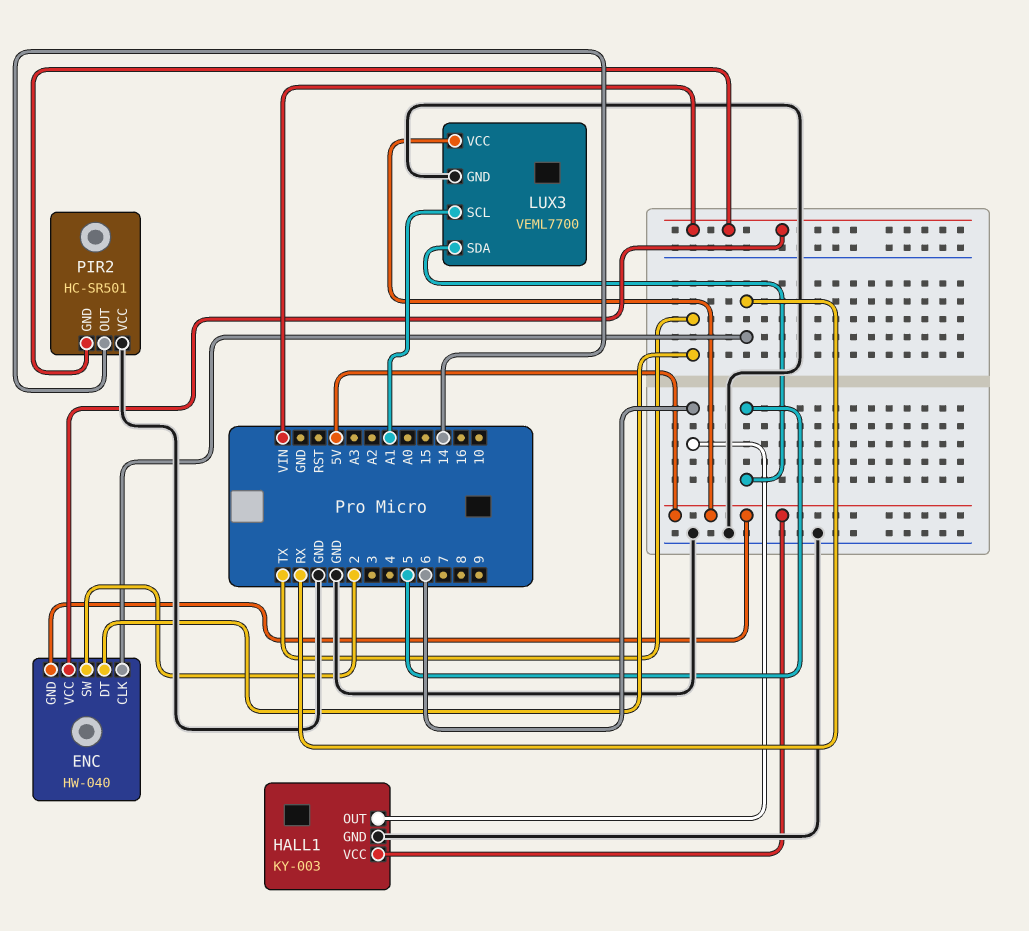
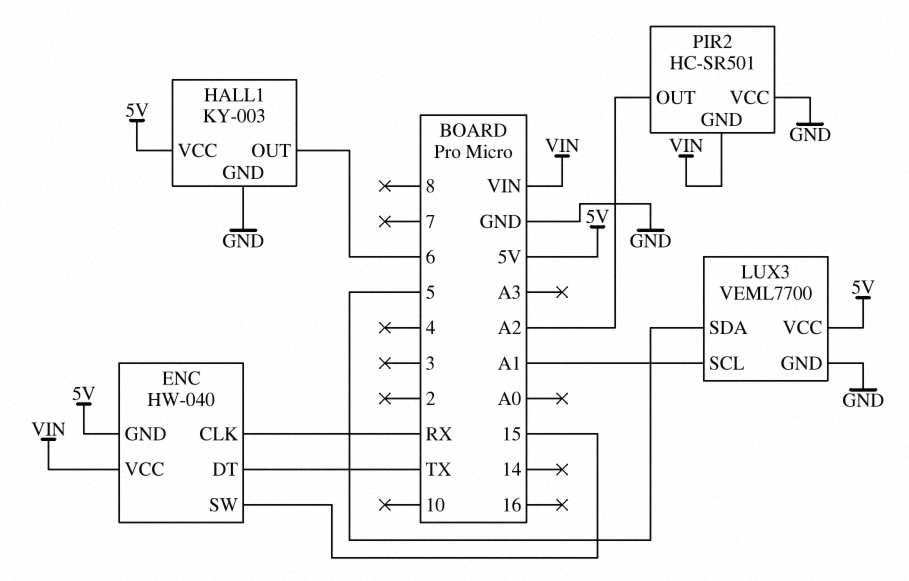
ENC pin SW: 2 -> 15
PIR2 pin OUT: 14 -> A2

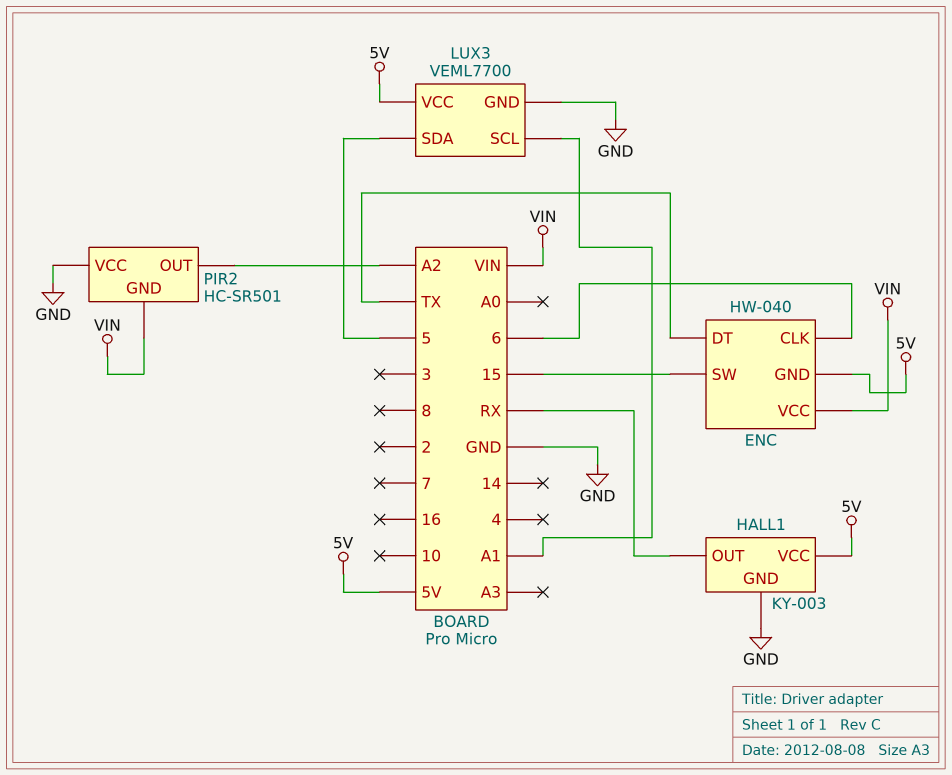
ENC pin CLK: RX -> 6
HALL1 pin OUT: 6 -> RX

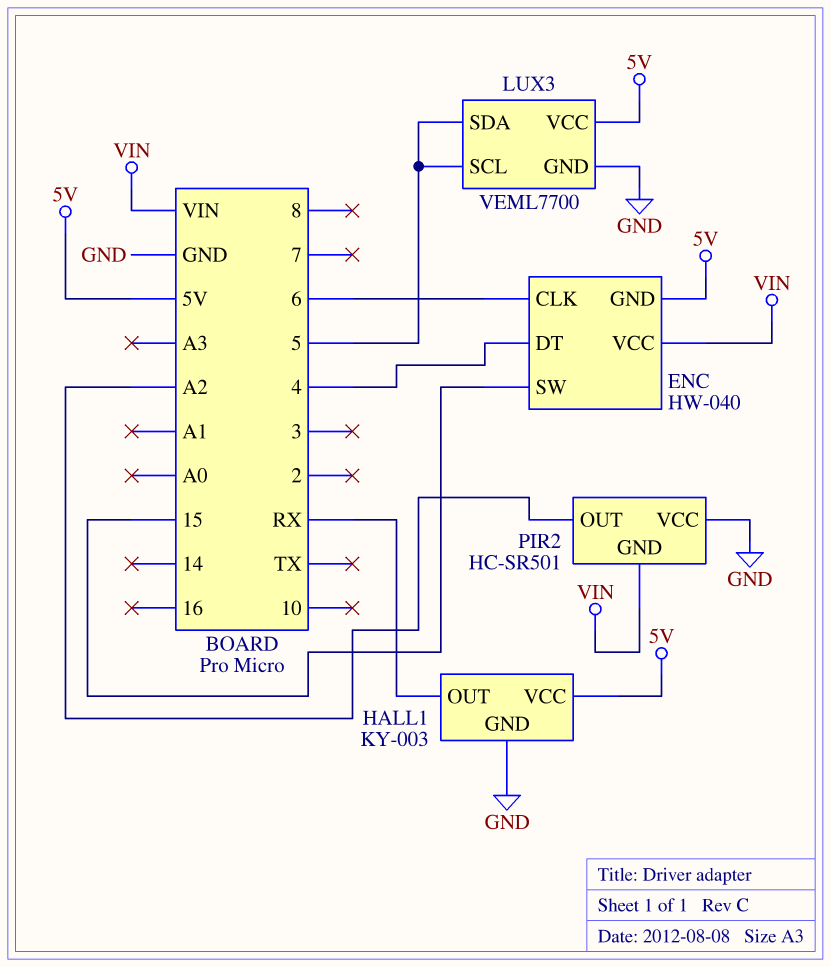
ENC pin DT: TX -> 4
LUX3 pin SCL: A1 -> 5

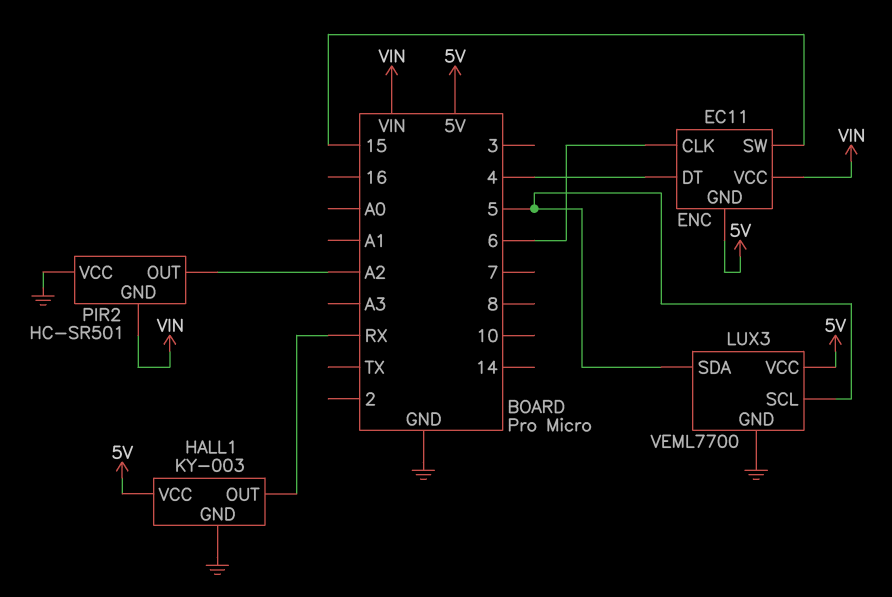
ENC: HW-040 -> EC11

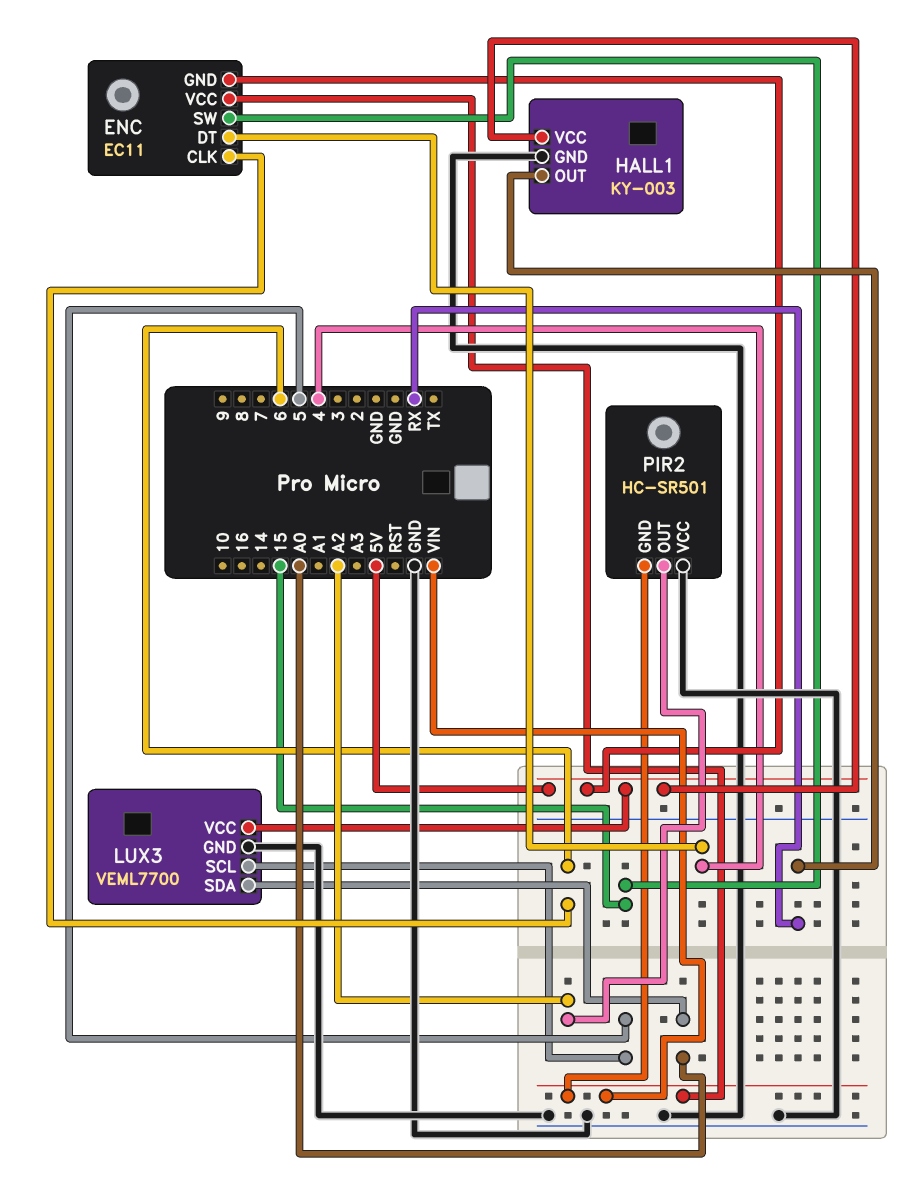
LUX3 pin SDA: 5 -> A0

